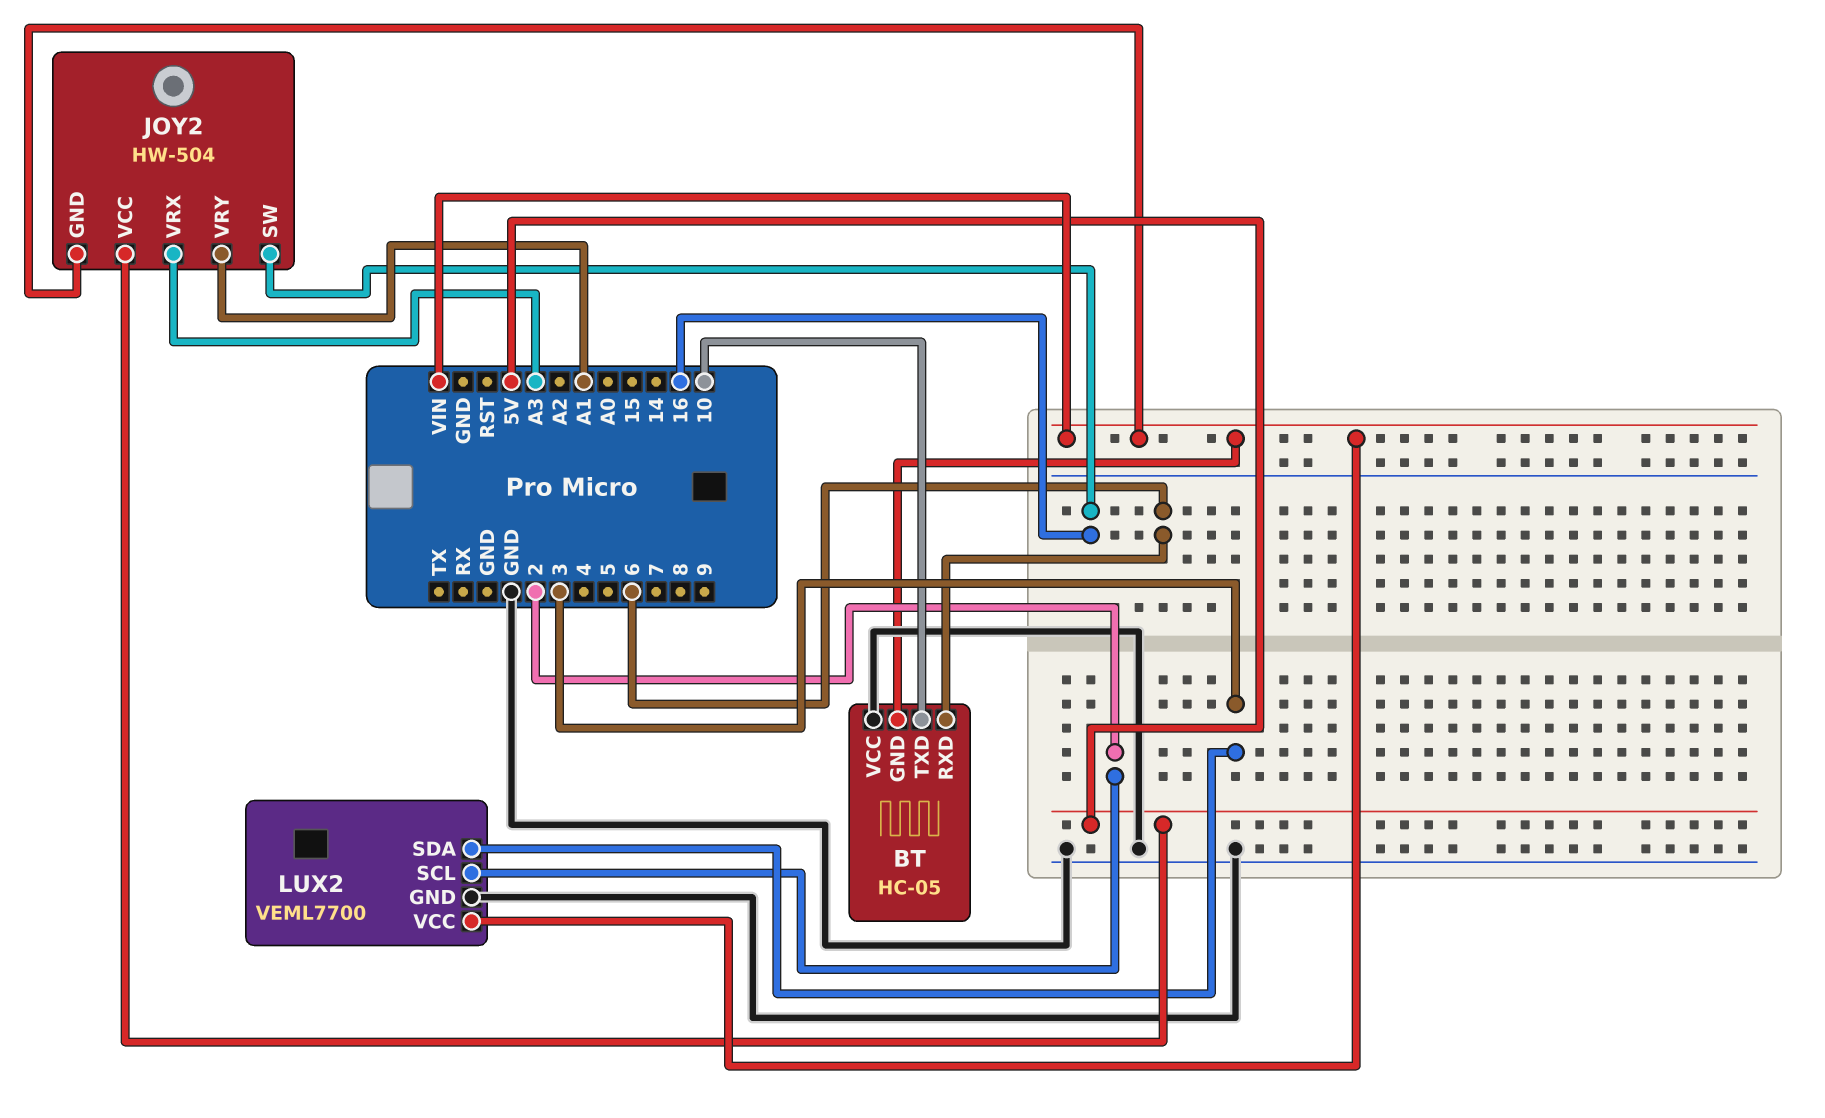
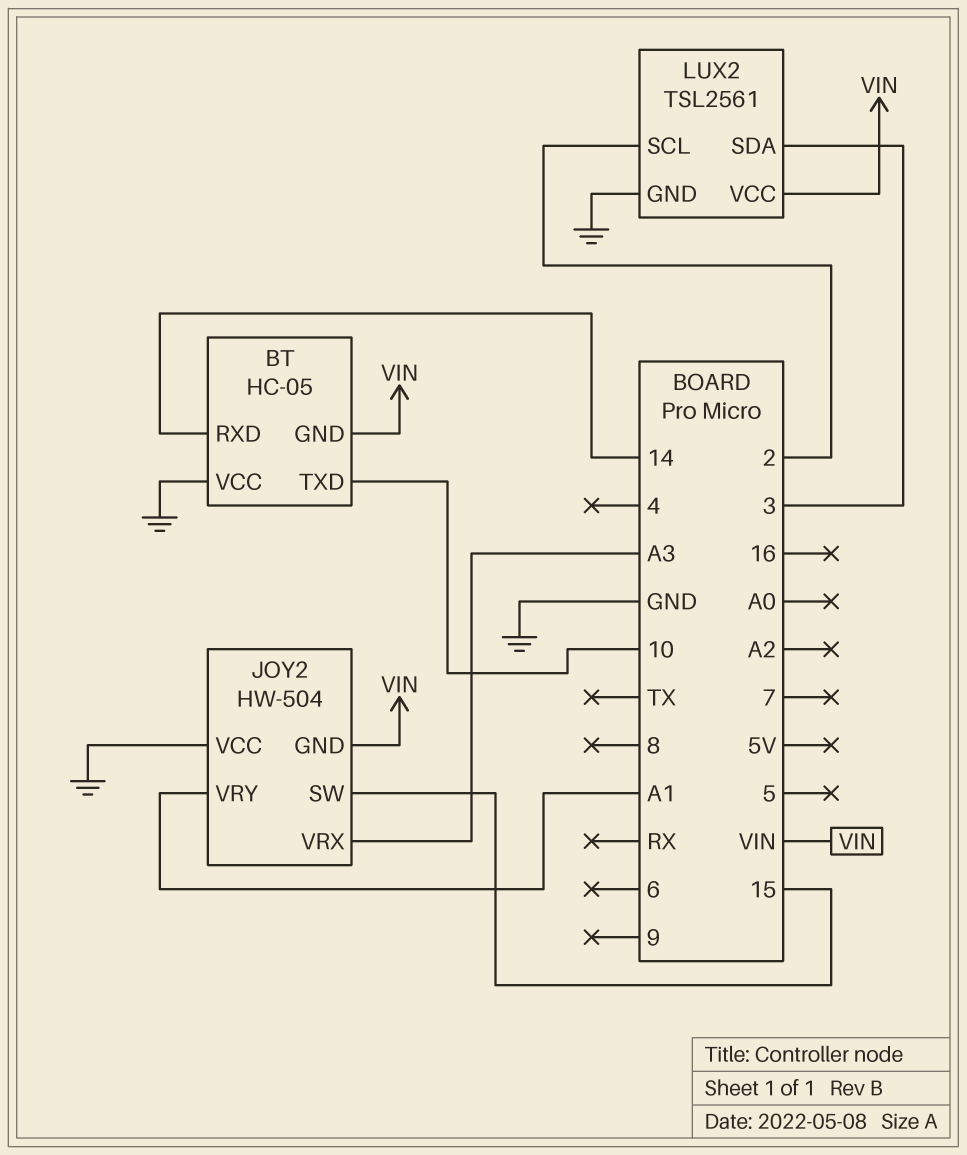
BT pin RXD: 6 -> 14
JOY2 pin SW: 16 -> 15
JOY2 pin VCC: 5V -> GND
LUX2: VEML7700 -> TSL2561

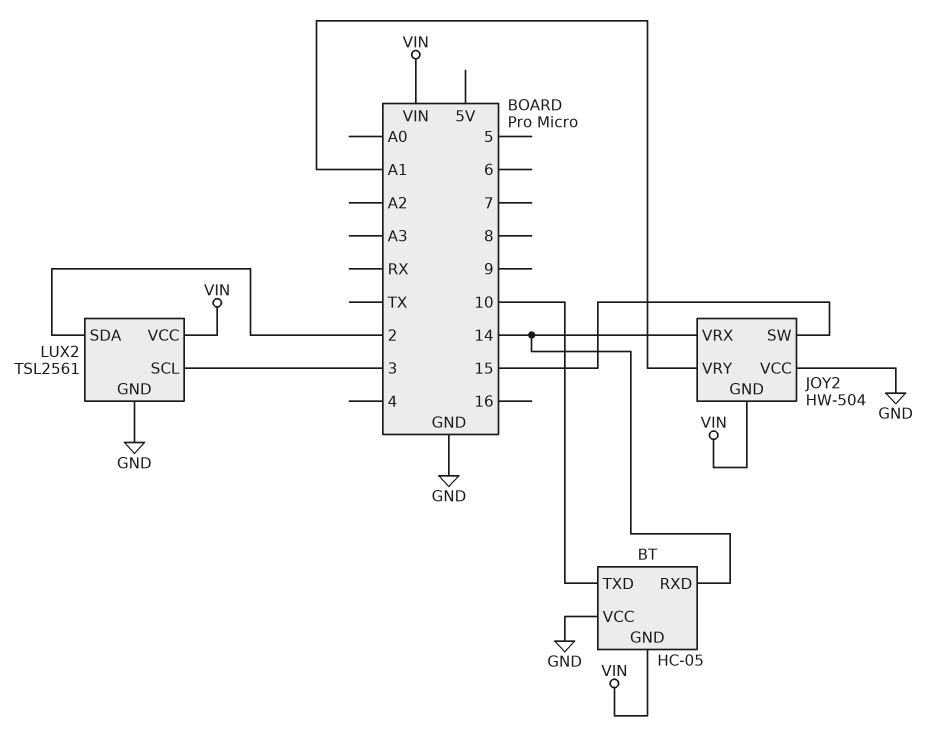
JOY2 pin VRX: A3 -> 14
LUX2 pin SCL: 2 -> 3
LUX2 pin SDA: 3 -> 2

